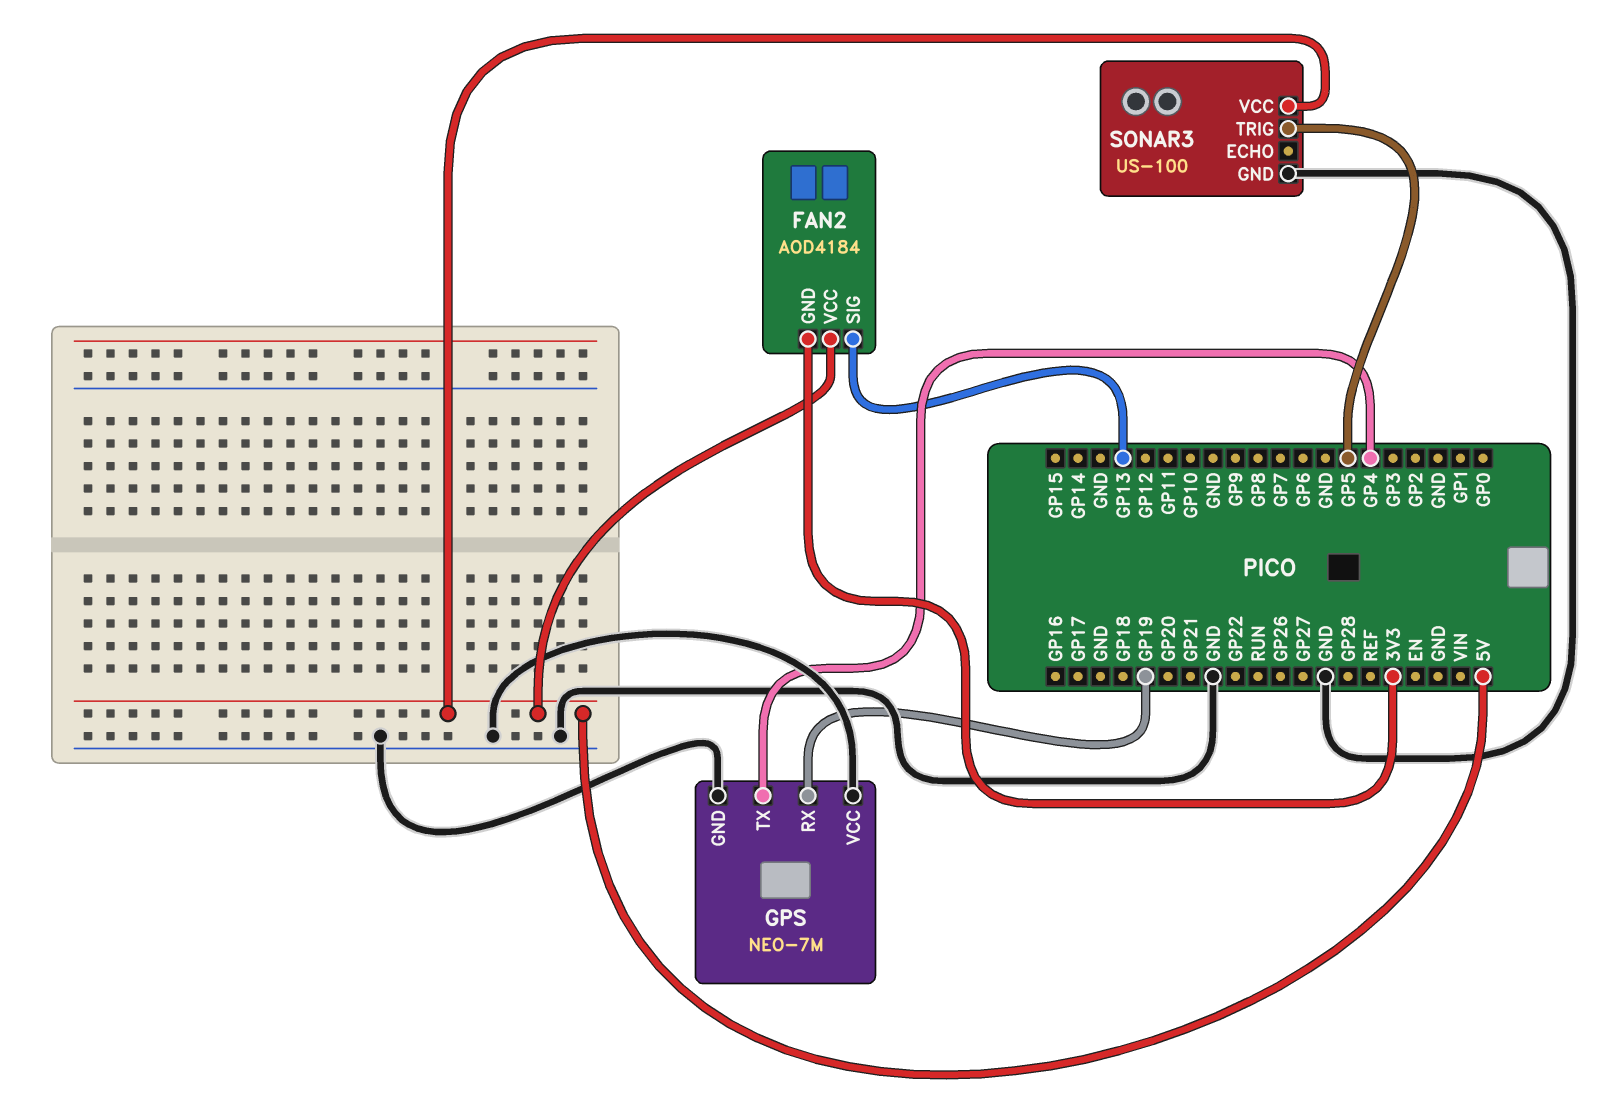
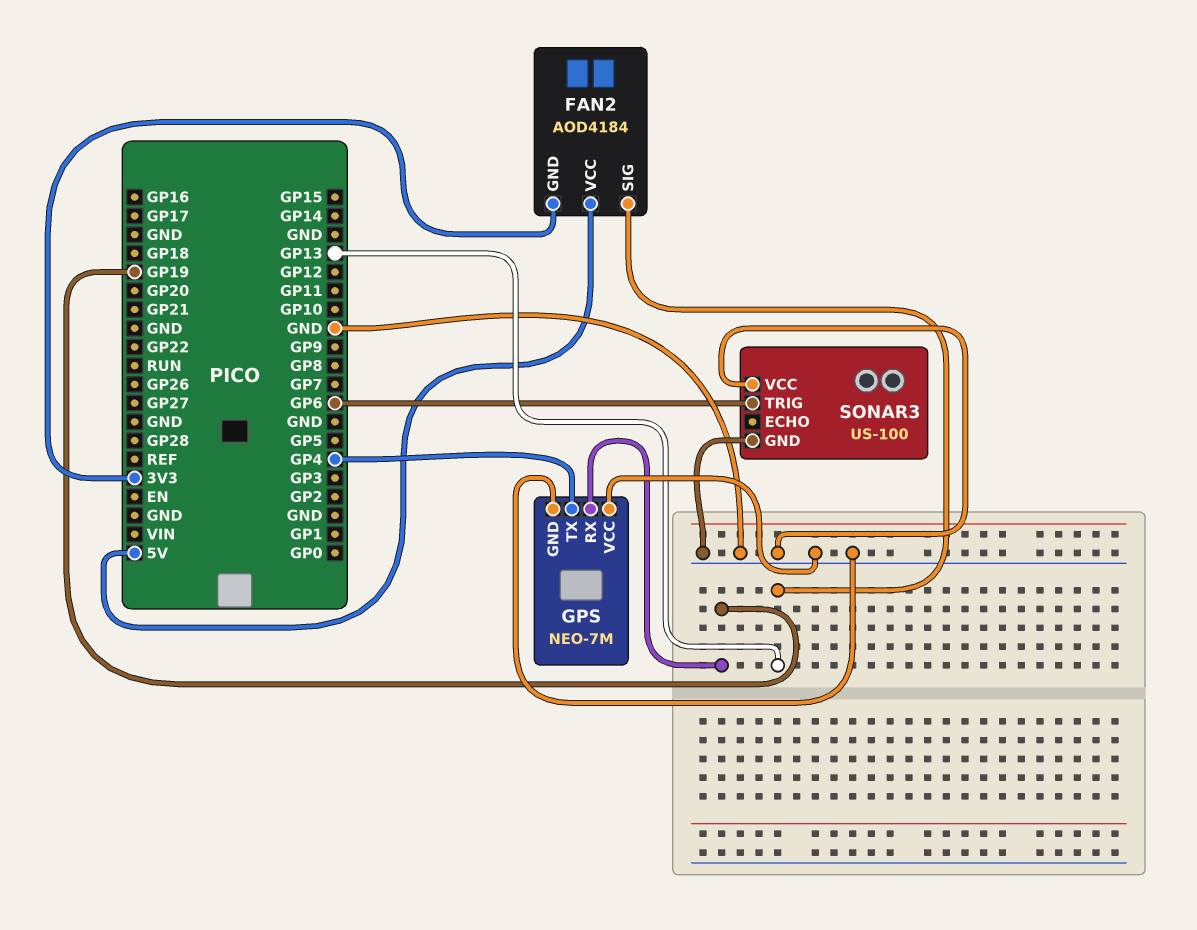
SONAR3 pin TRIG: GP5 -> GP6
SONAR3 pin VCC: 5V -> GND

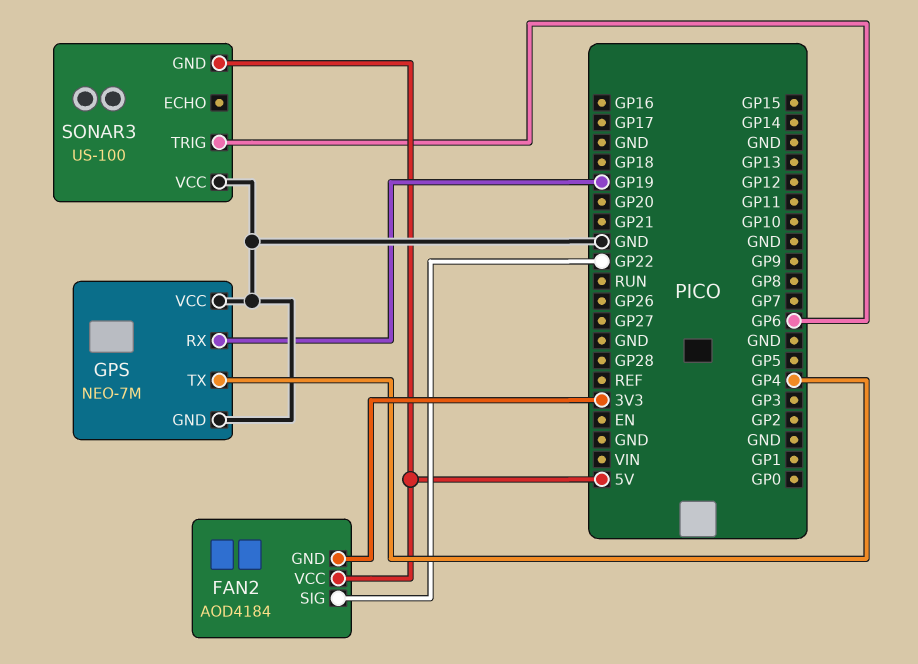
FAN2 pin SIG: GP13 -> GP22
SONAR3 pin GND: GND -> 5V

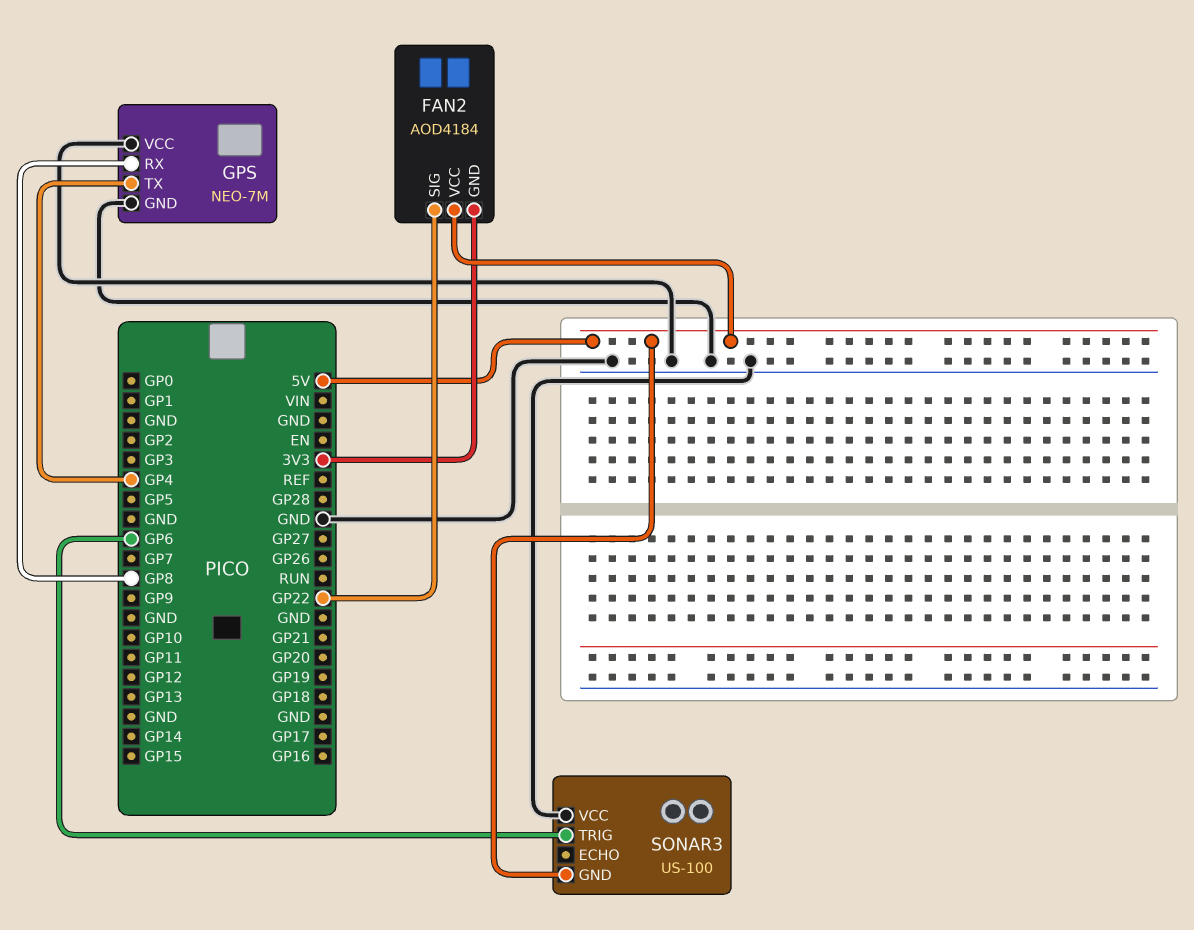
GPS pin RX: GP19 -> GP8

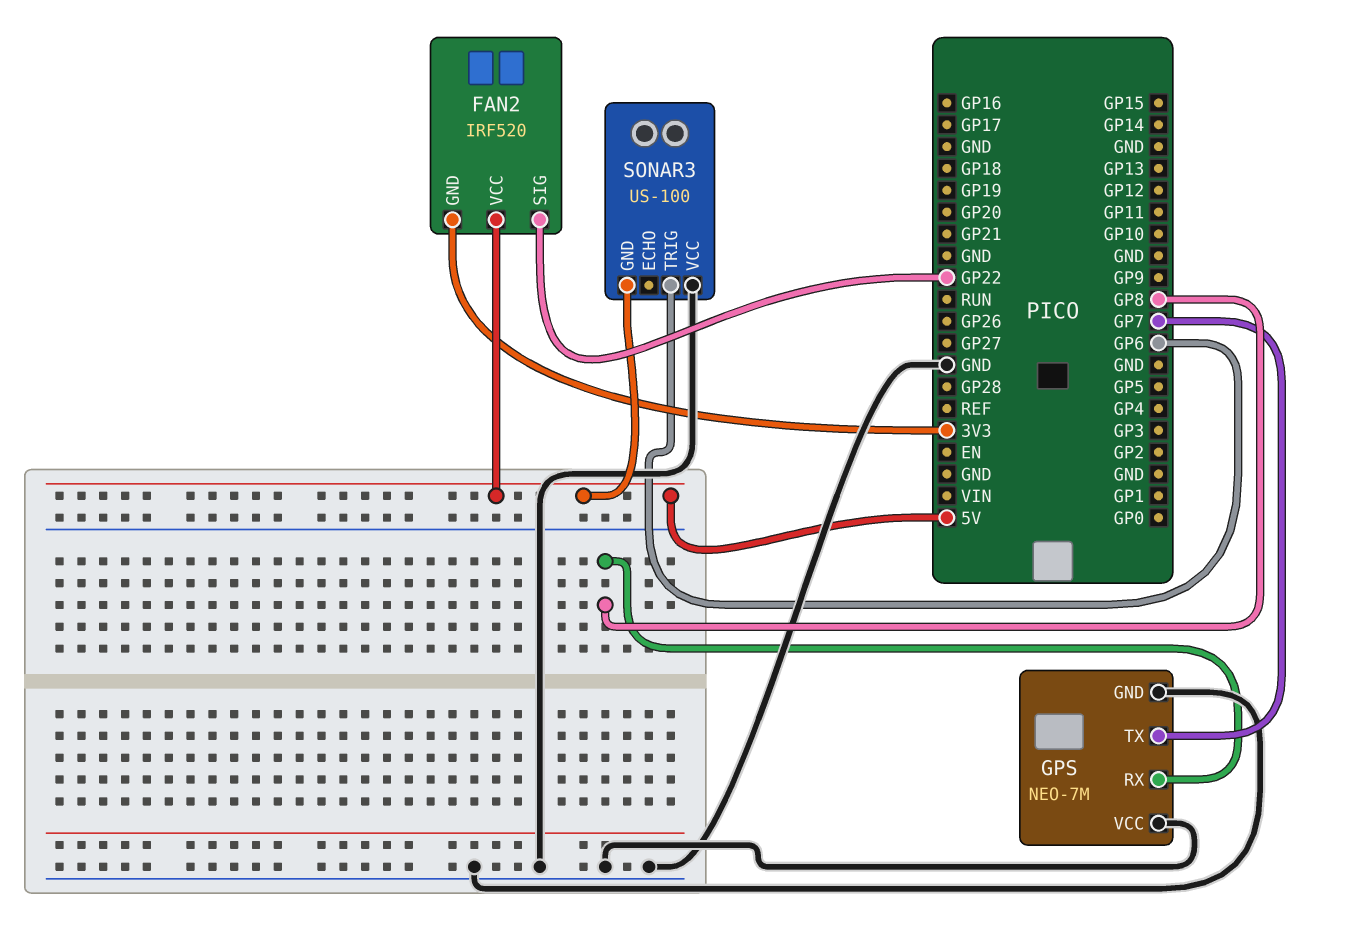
FAN2: AOD4184 -> IRF520
GPS pin TX: GP4 -> GP7

